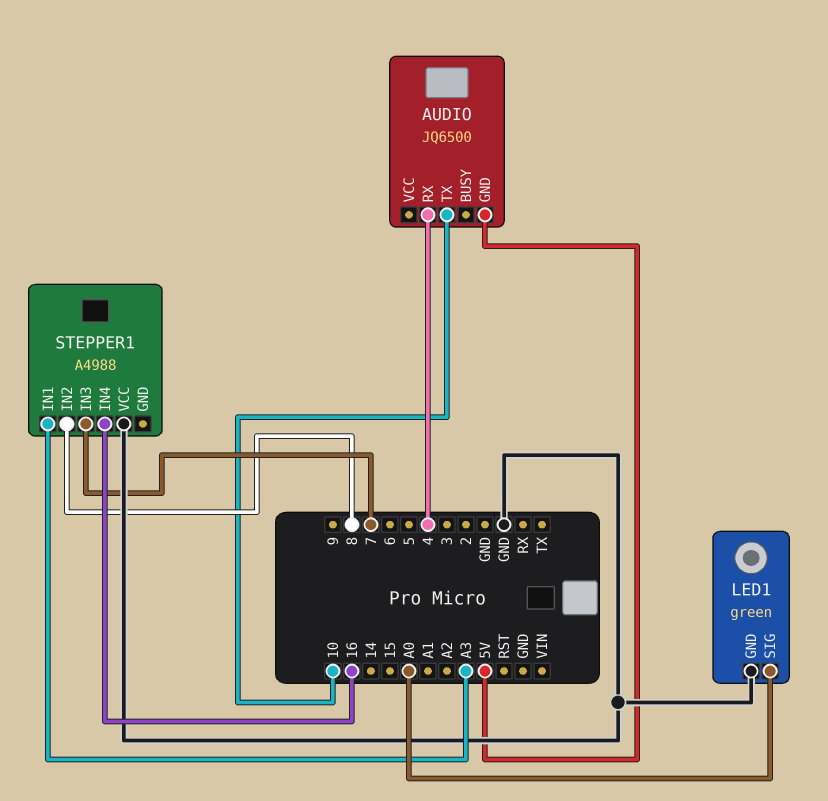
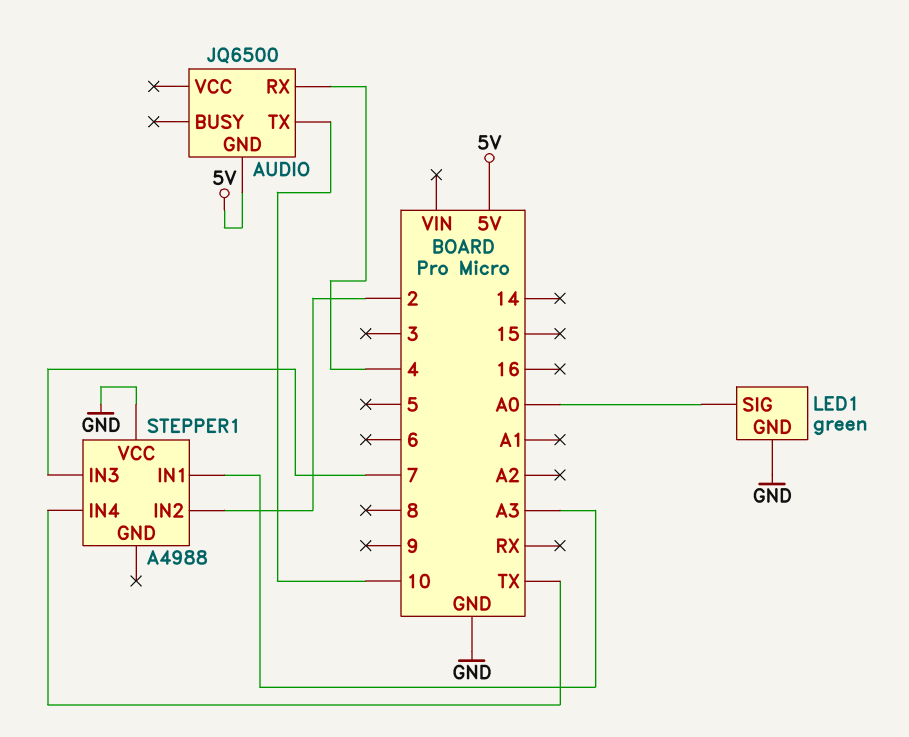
STEPPER1 pin IN2: 8 -> 2
STEPPER1 pin IN4: 16 -> TX

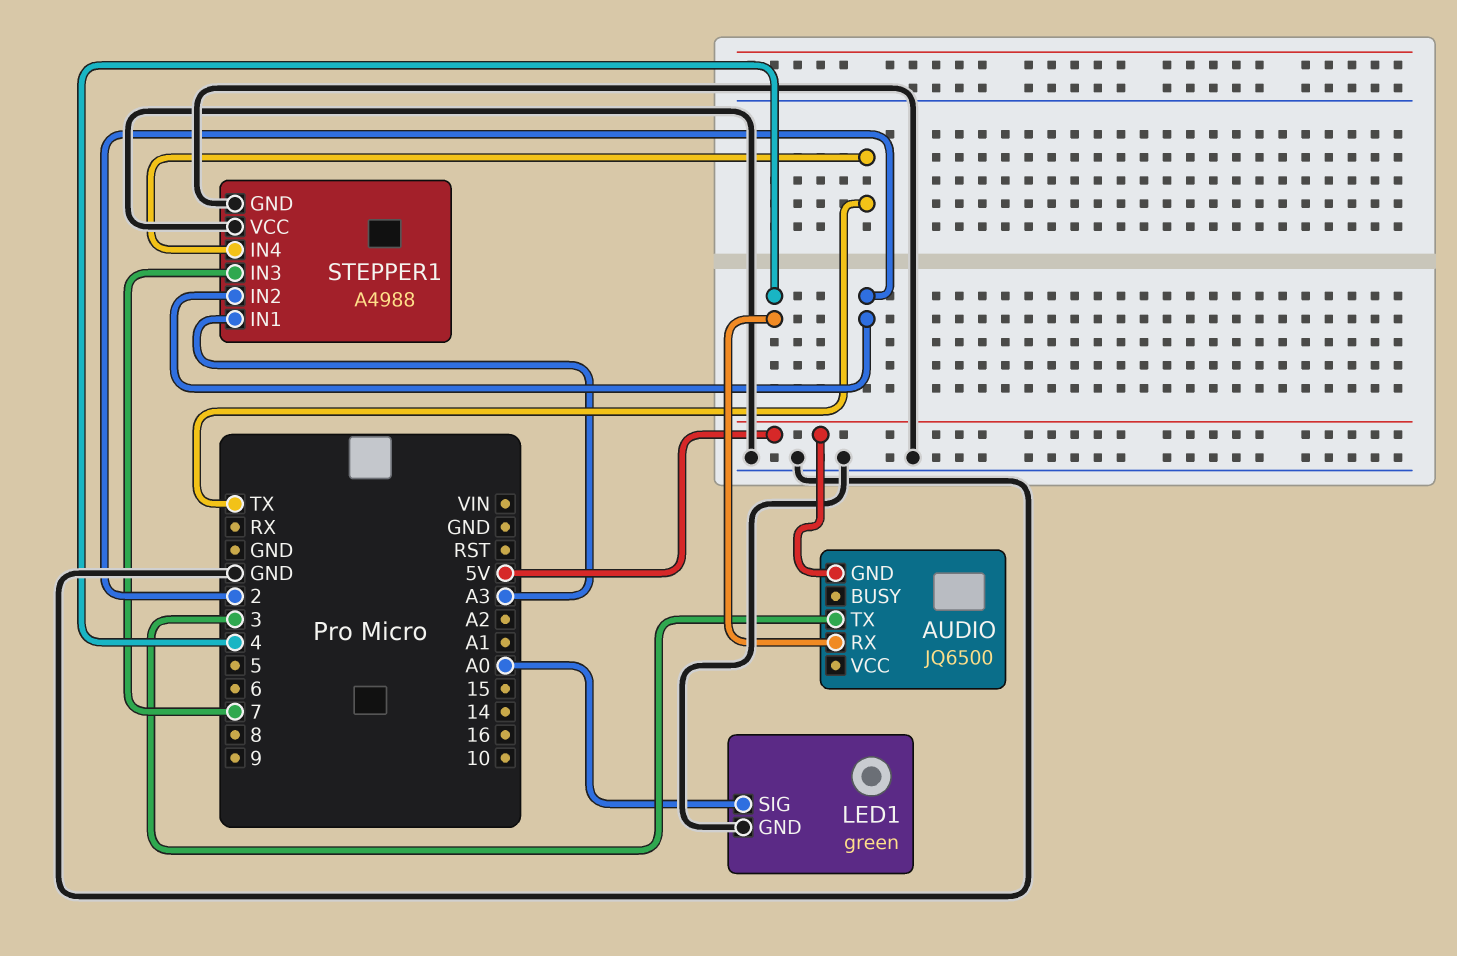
AUDIO pin TX: 10 -> 3
STEPPER1 pin GND: none -> GND

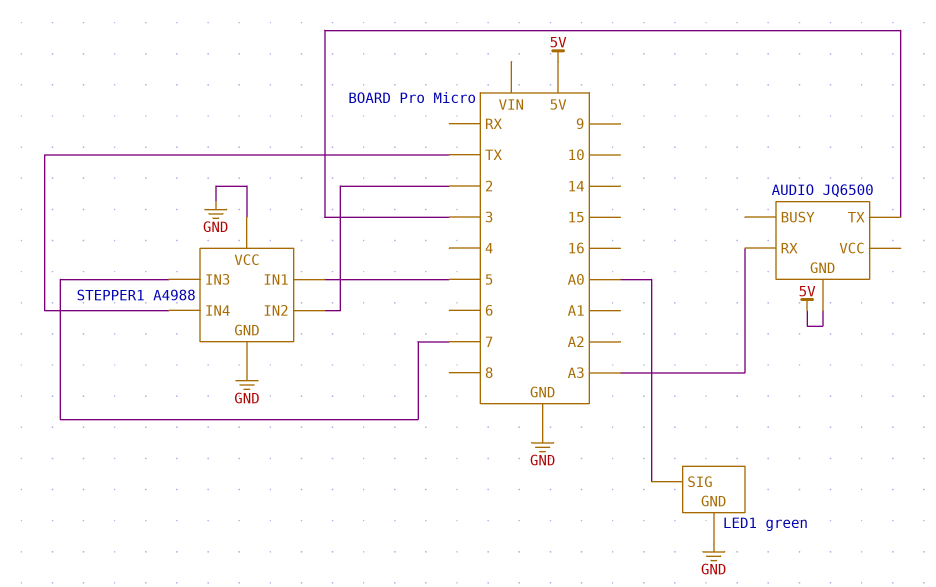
AUDIO pin RX: 4 -> A3
STEPPER1 pin IN1: A3 -> 5

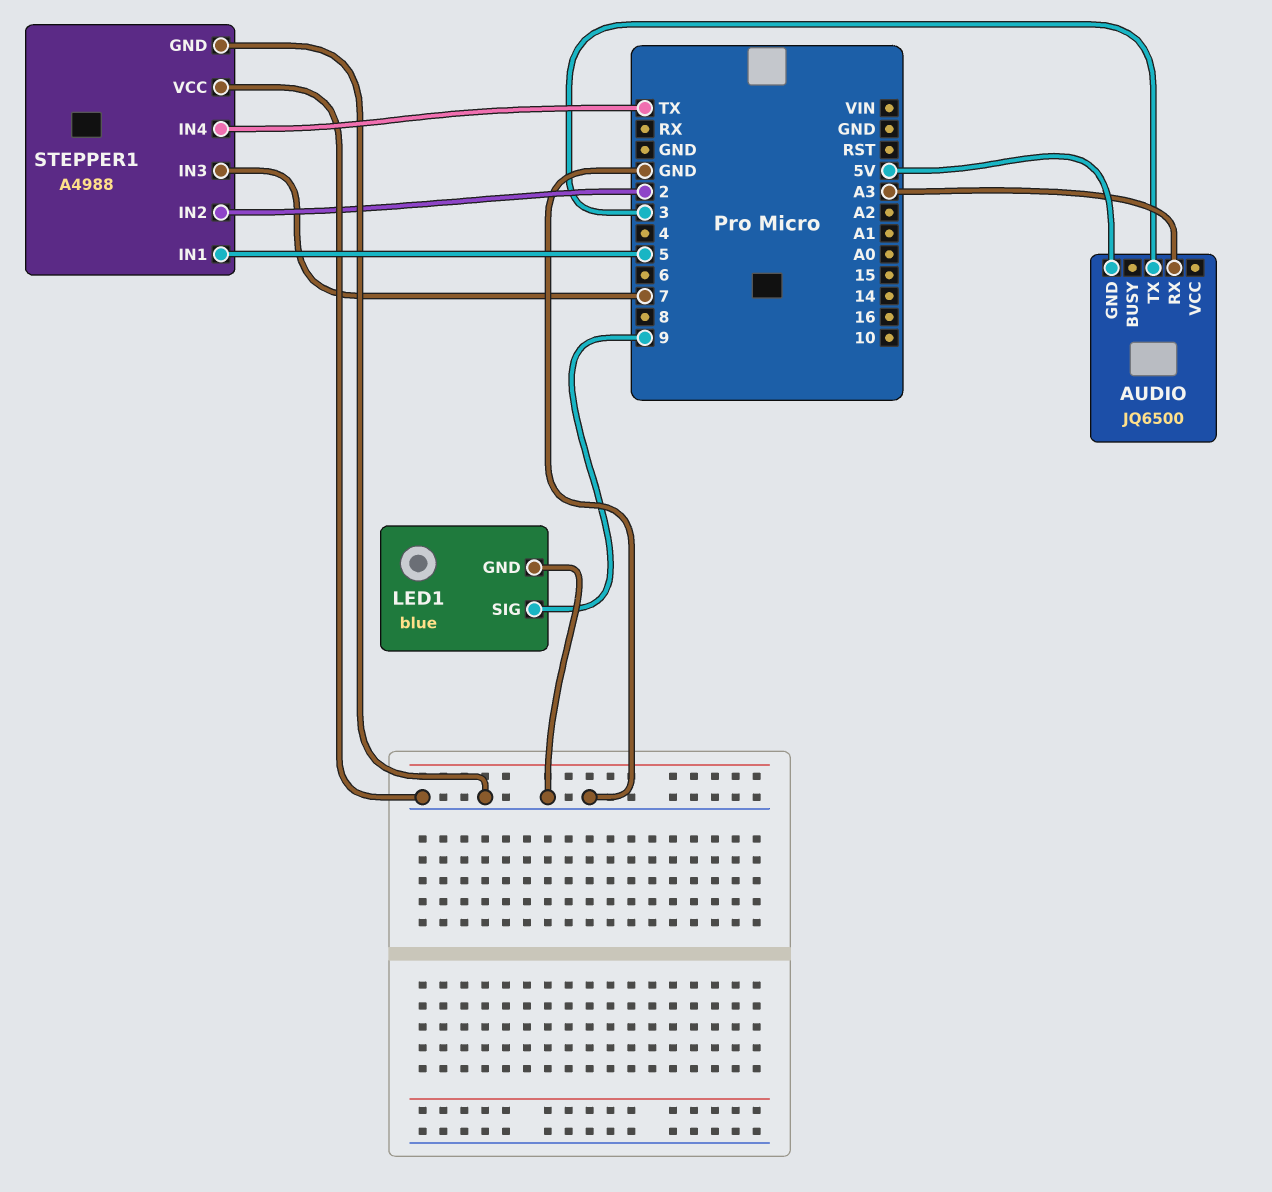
LED1: green -> blue
LED1 pin SIG: A0 -> 9

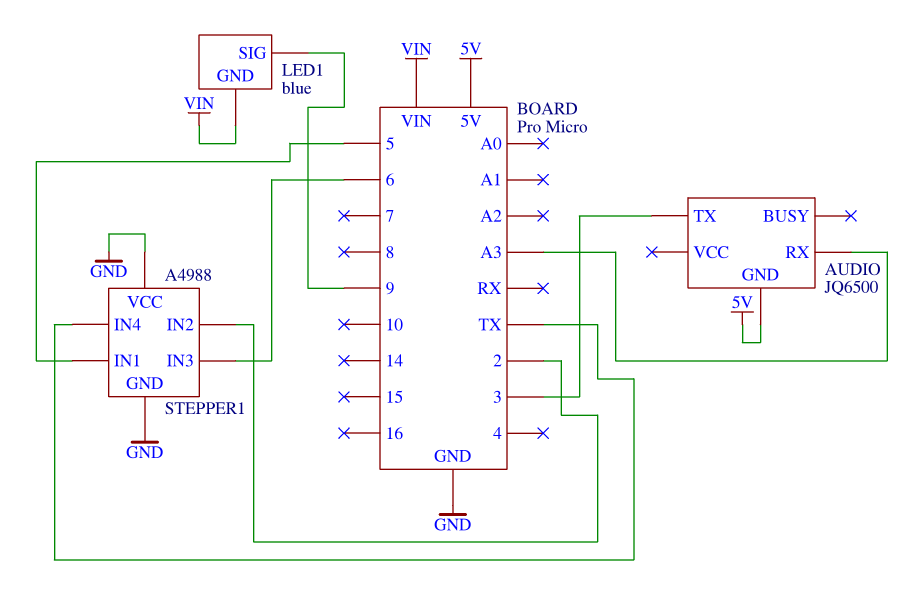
LED1 pin GND: GND -> VIN
STEPPER1 pin IN3: 7 -> 6

